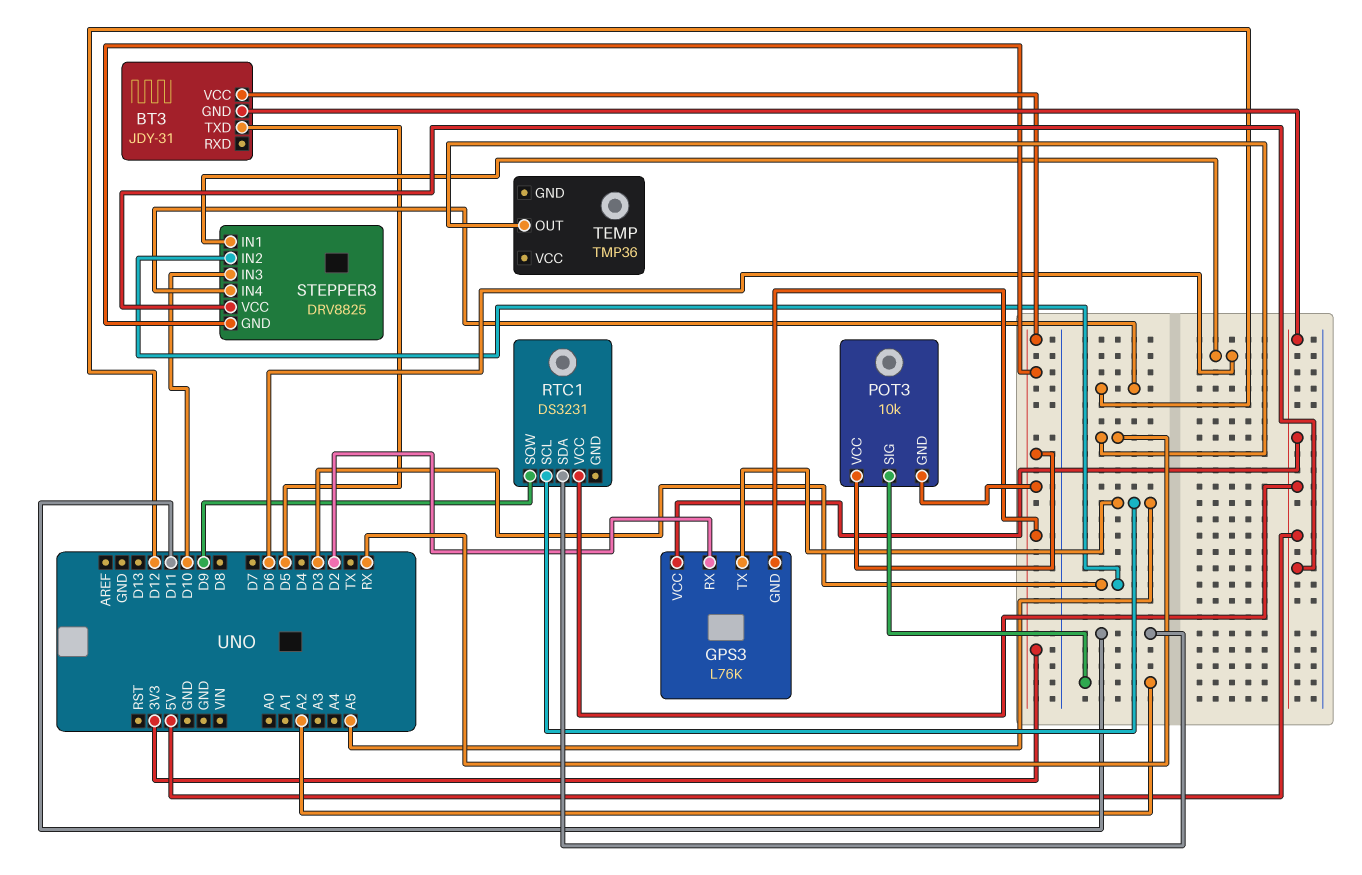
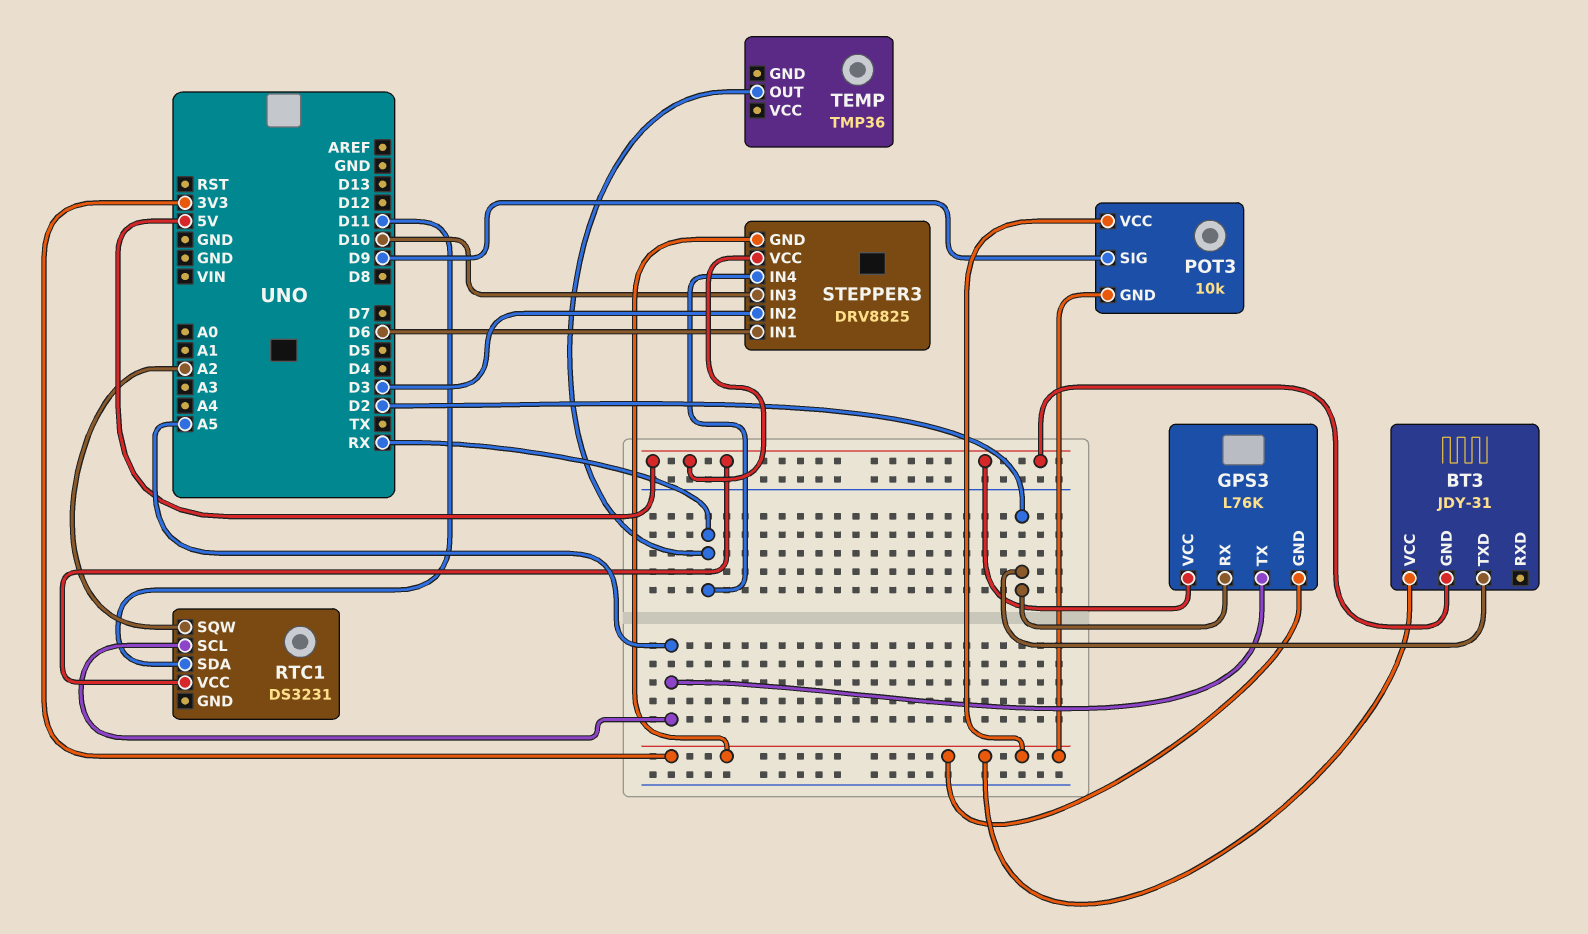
BT3 pin TXD: D5 -> D2
POT3 pin SIG: A2 -> D9
RTC1 pin SQW: D9 -> A2
STEPPER3 pin IN4: D12 -> RX

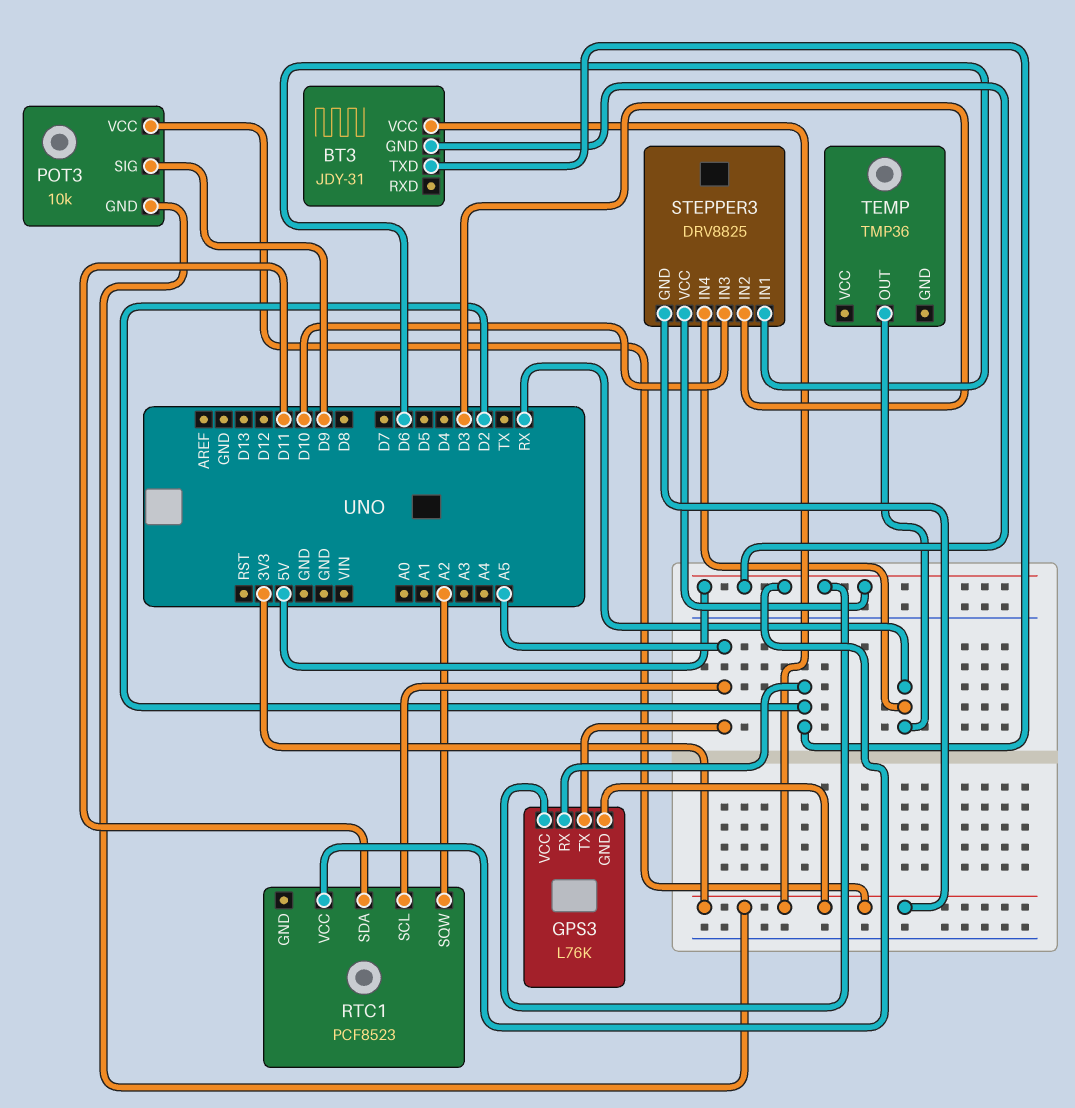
RTC1: DS3231 -> PCF8523

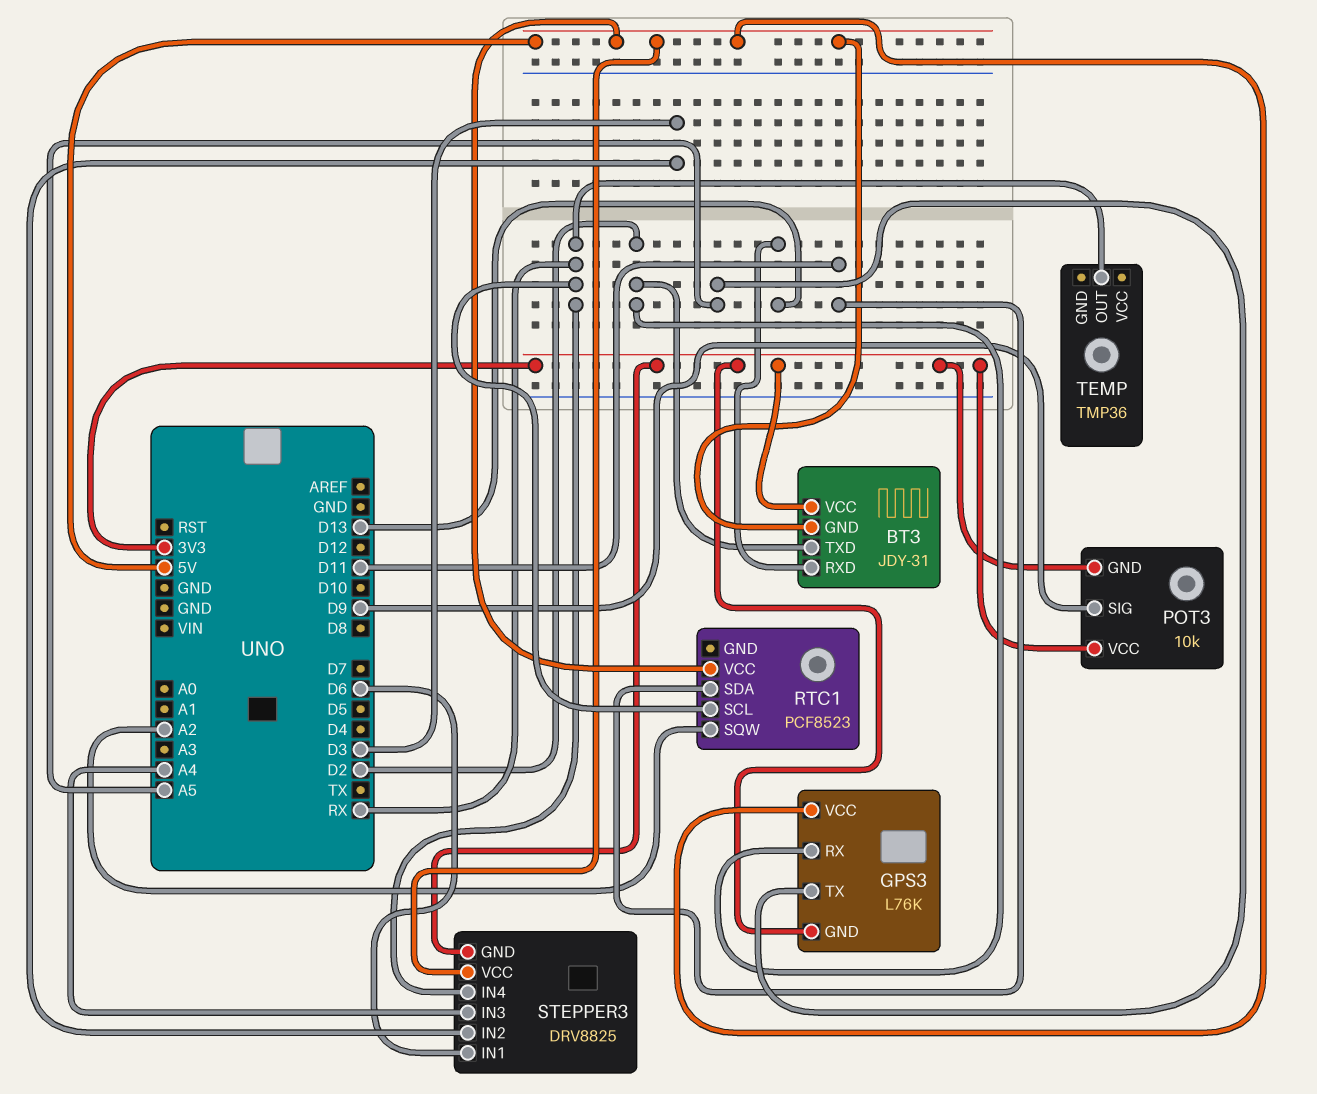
BT3 pin RXD: none -> D13
RTC1 pin SCL: A5 -> RX
STEPPER3 pin IN3: D10 -> A4

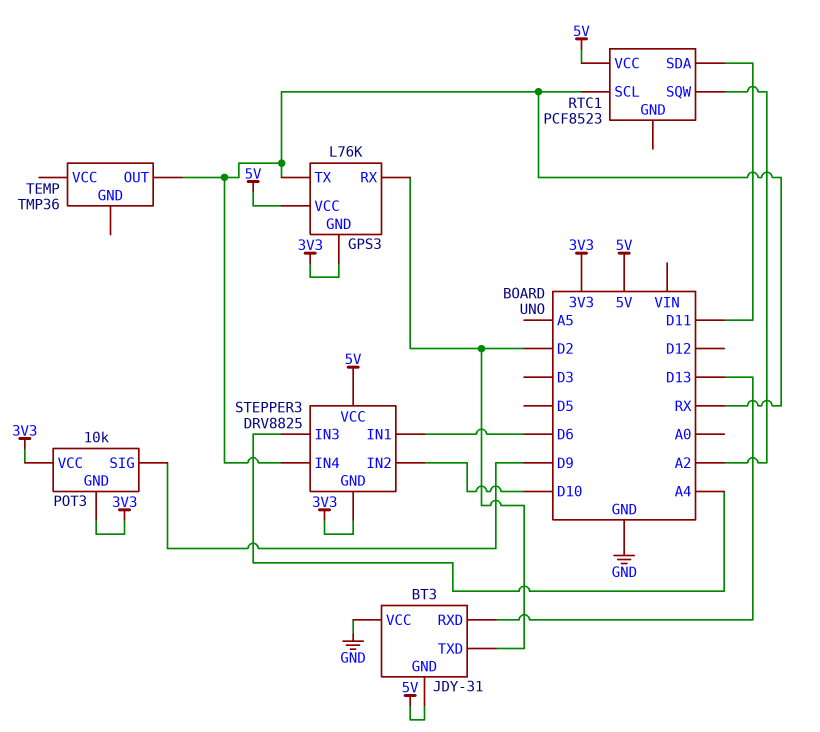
BT3 pin VCC: 3V3 -> GND
GPS3 pin TX: A5 -> RX
STEPPER3 pin IN2: D3 -> D10

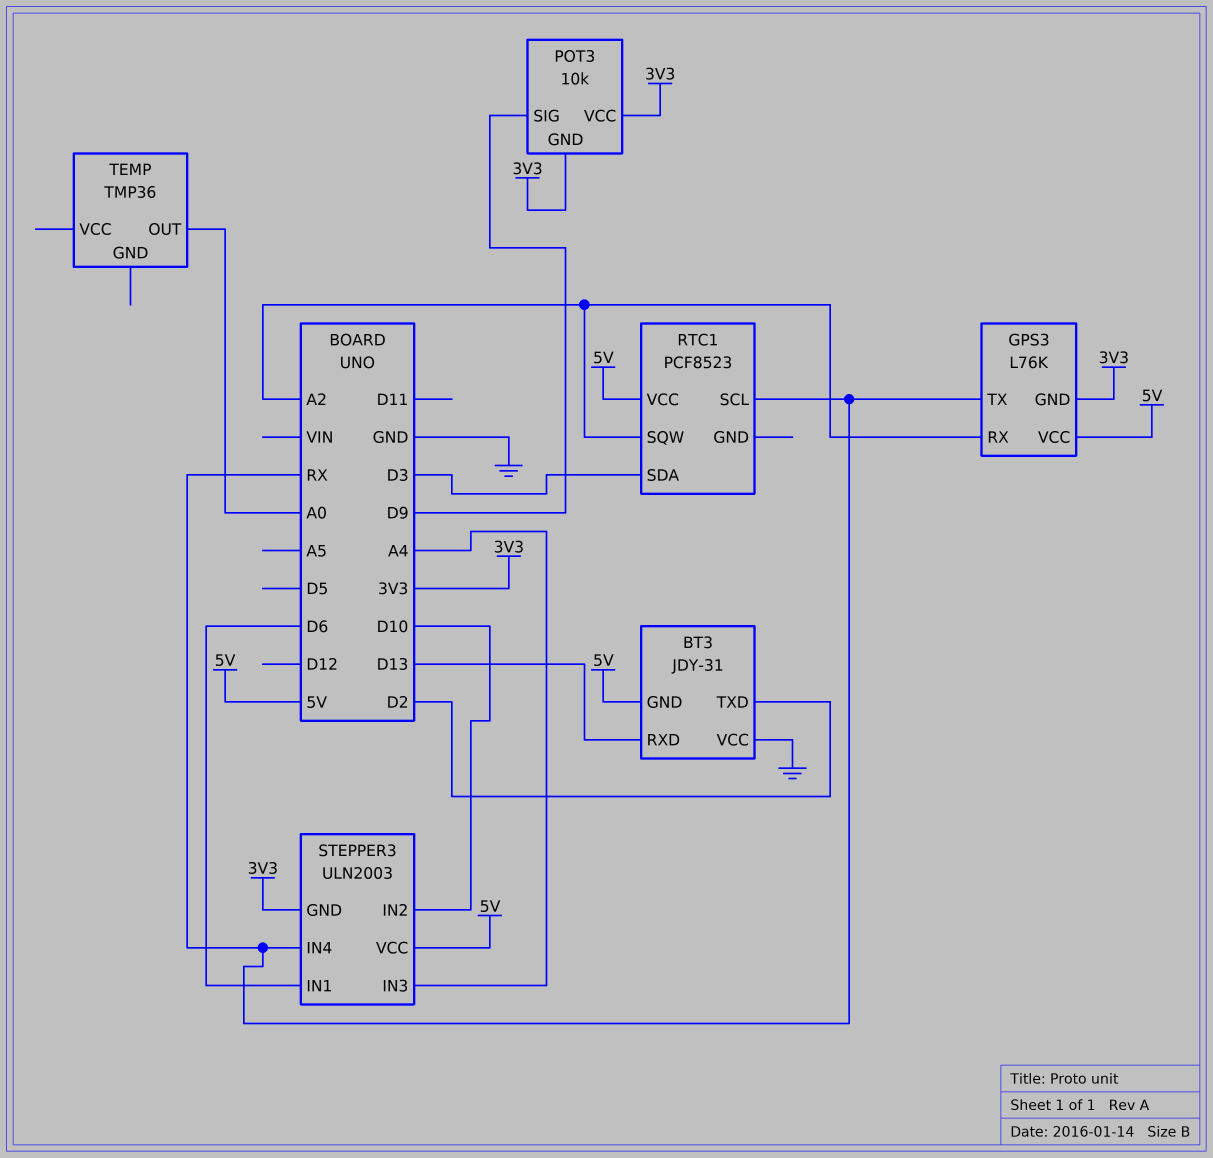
GPS3 pin RX: D2 -> A2
RTC1 pin SDA: D11 -> D3
STEPPER3: DRV8825 -> ULN2003
TEMP pin OUT: RX -> A0

